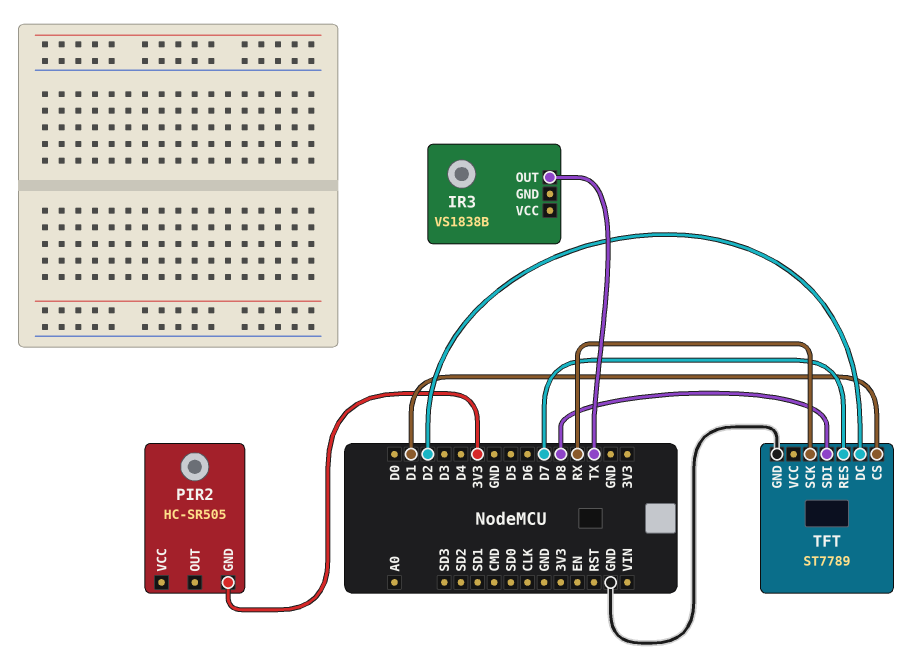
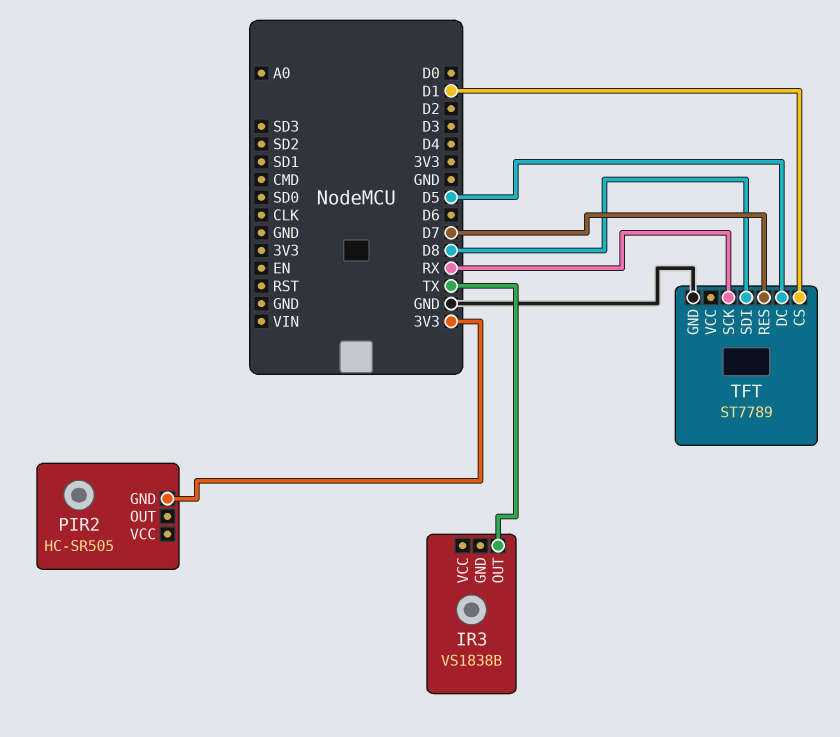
TFT pin DC: D2 -> D5

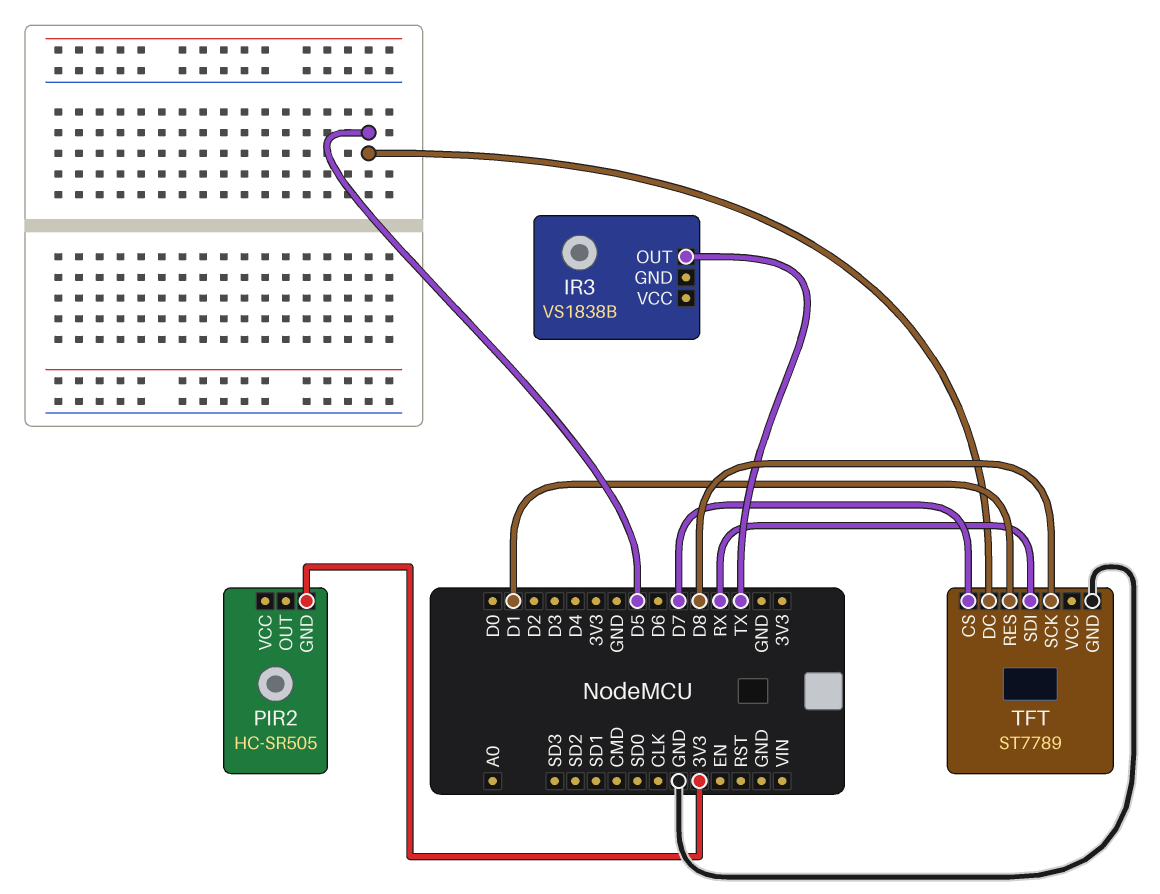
TFT pin CS: D1 -> D7
TFT pin RES: D7 -> D1
TFT pin SCK: RX -> D8
TFT pin SDI: D8 -> RX

